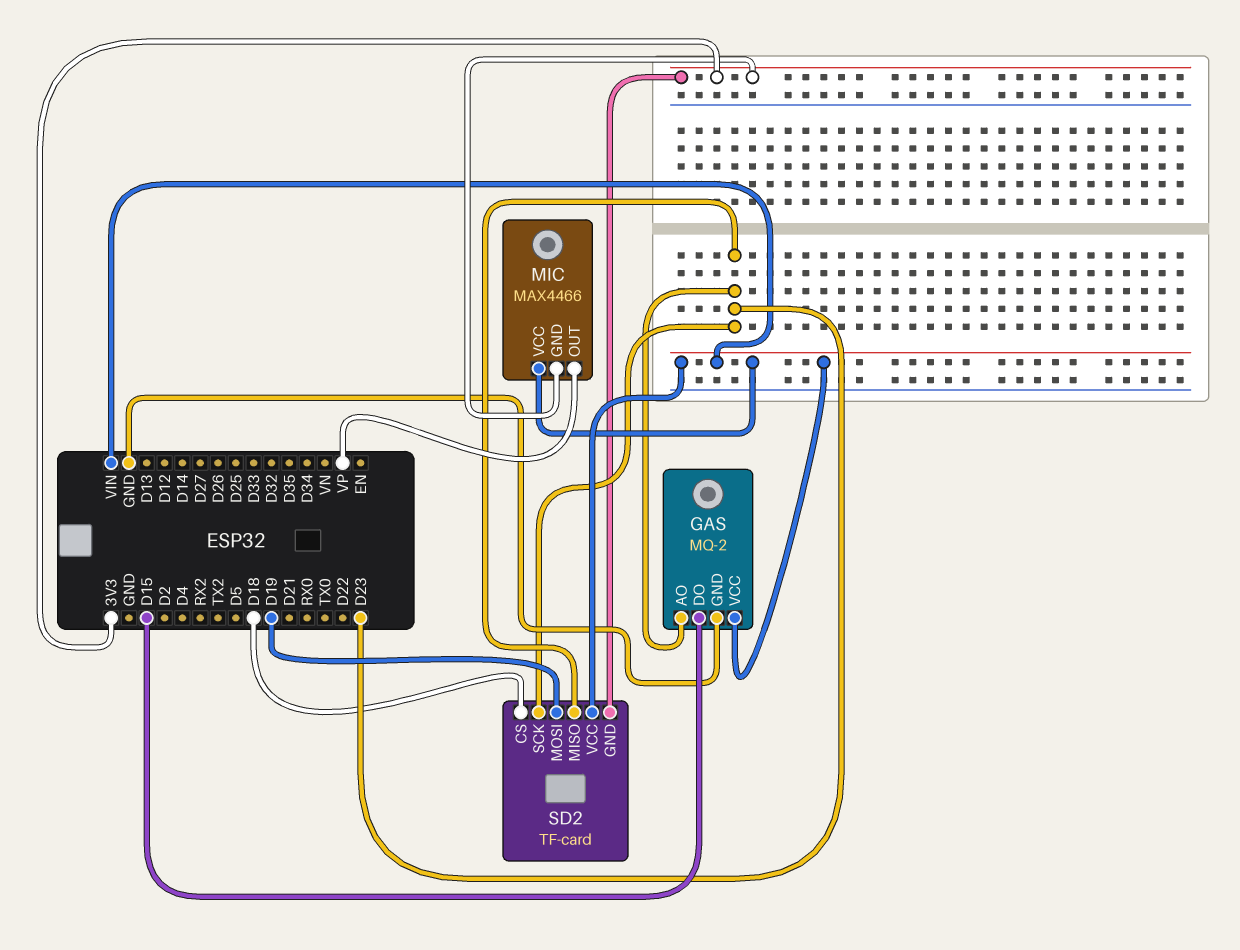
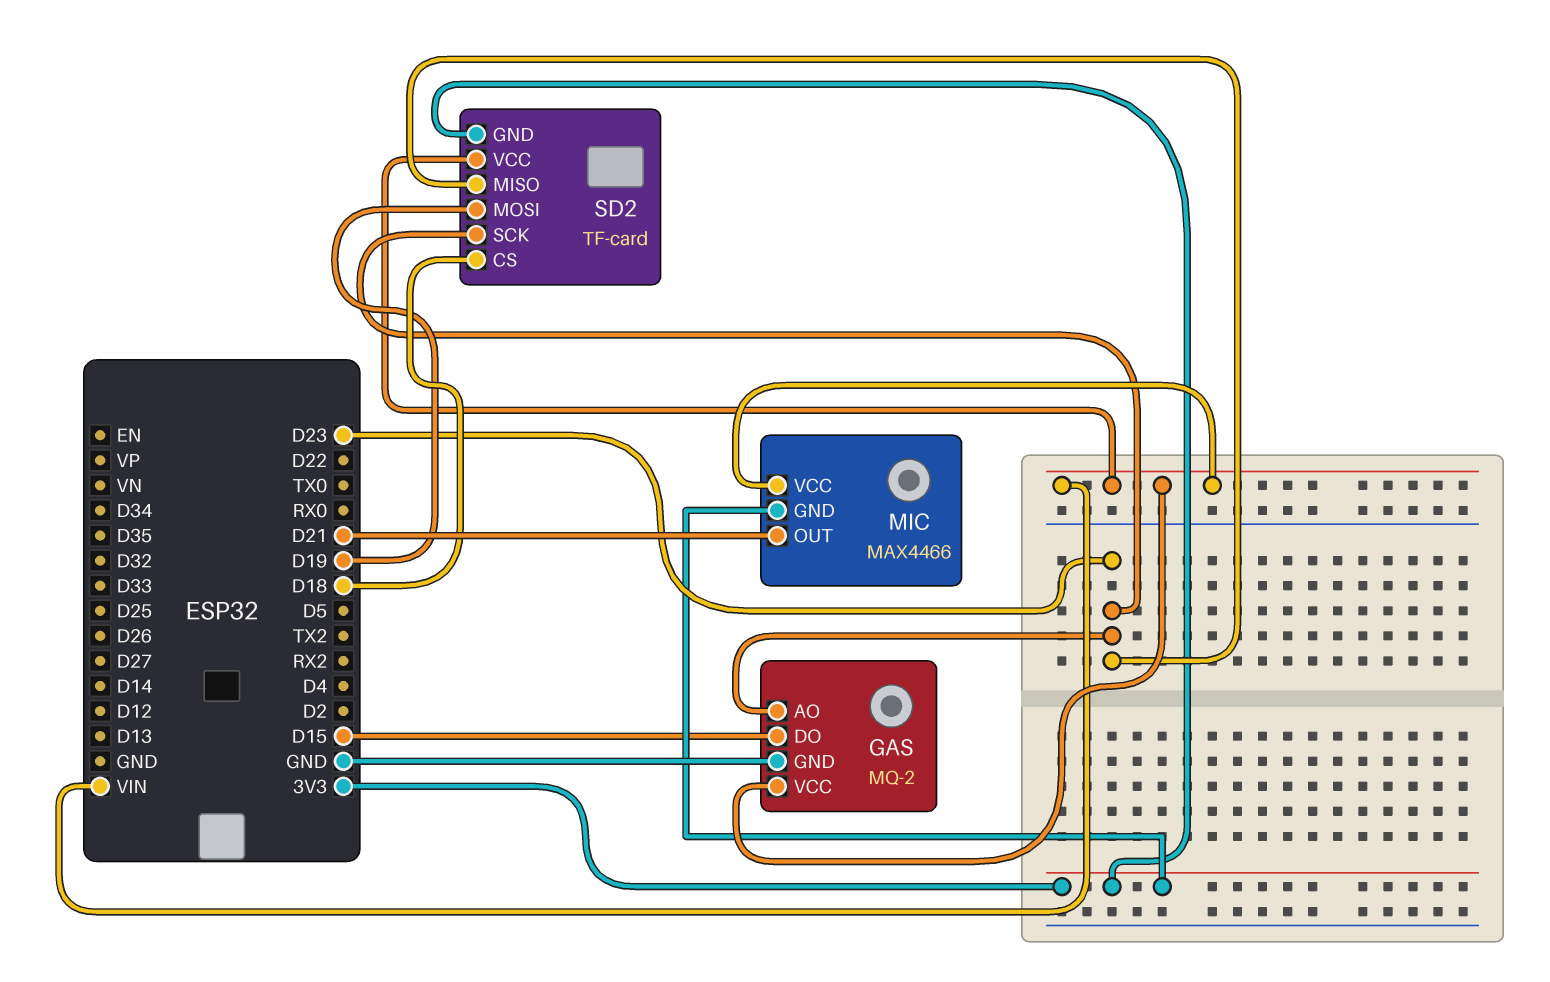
MIC pin OUT: VP -> D21

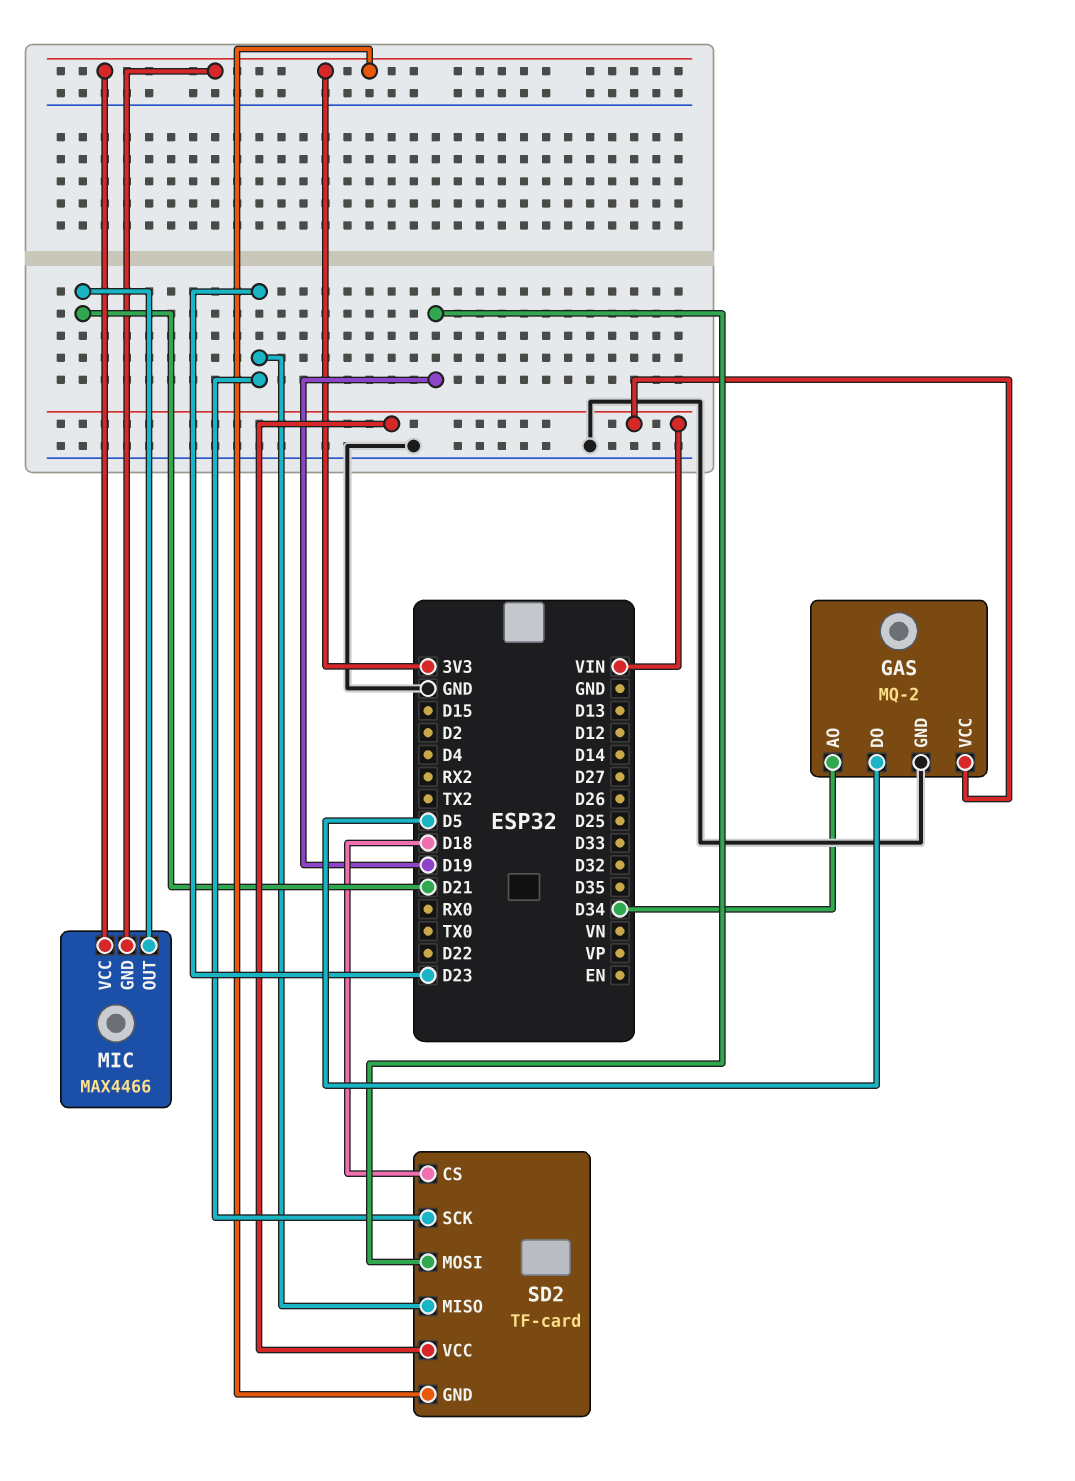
GAS pin AO: D23 -> D34
GAS pin DO: D15 -> D5
MIC pin VCC: VIN -> 3V3

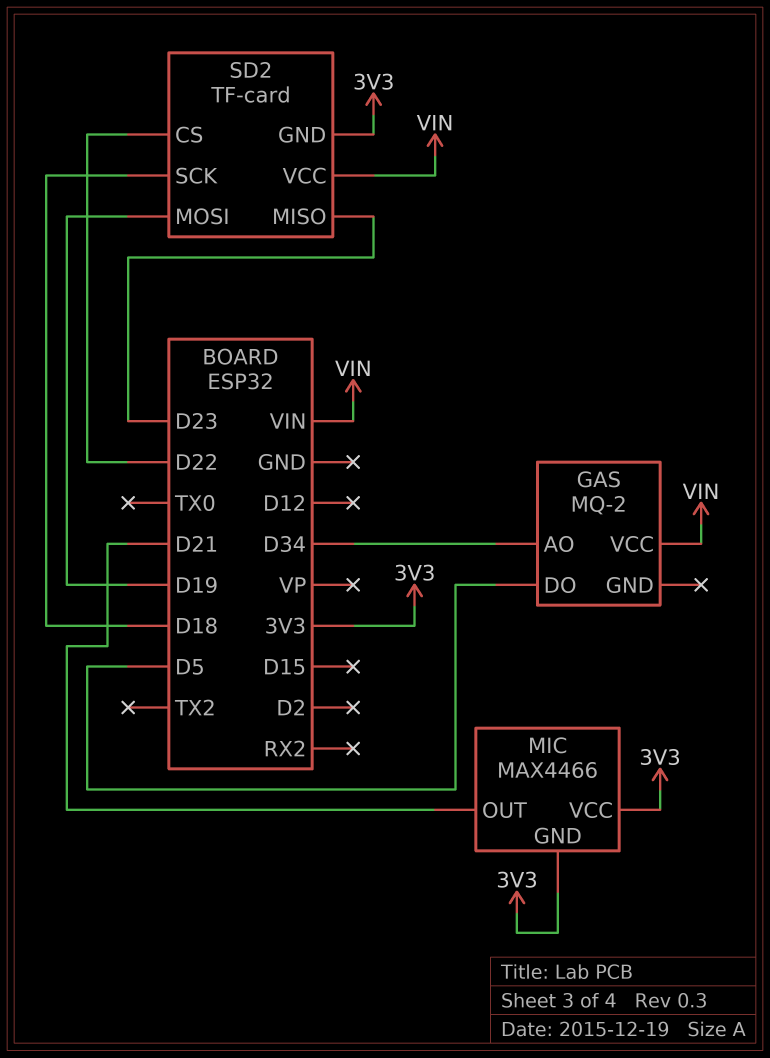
GAS pin GND: GND -> none
SD2 pin CS: D18 -> D22
SD2 pin SCK: D23 -> D18

